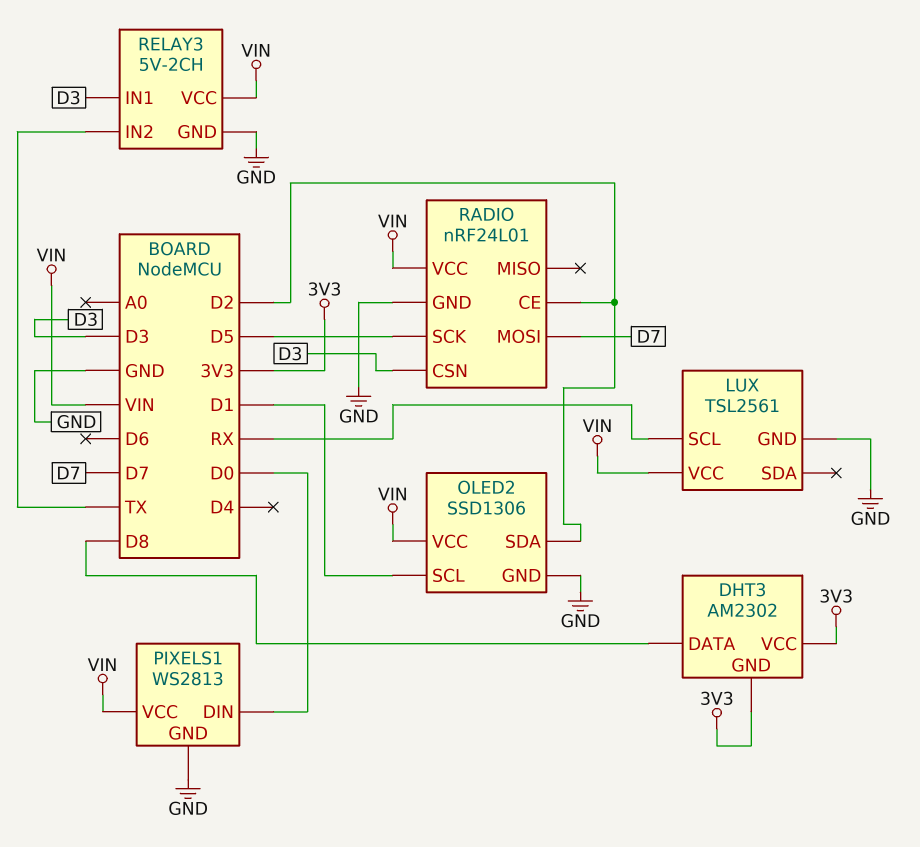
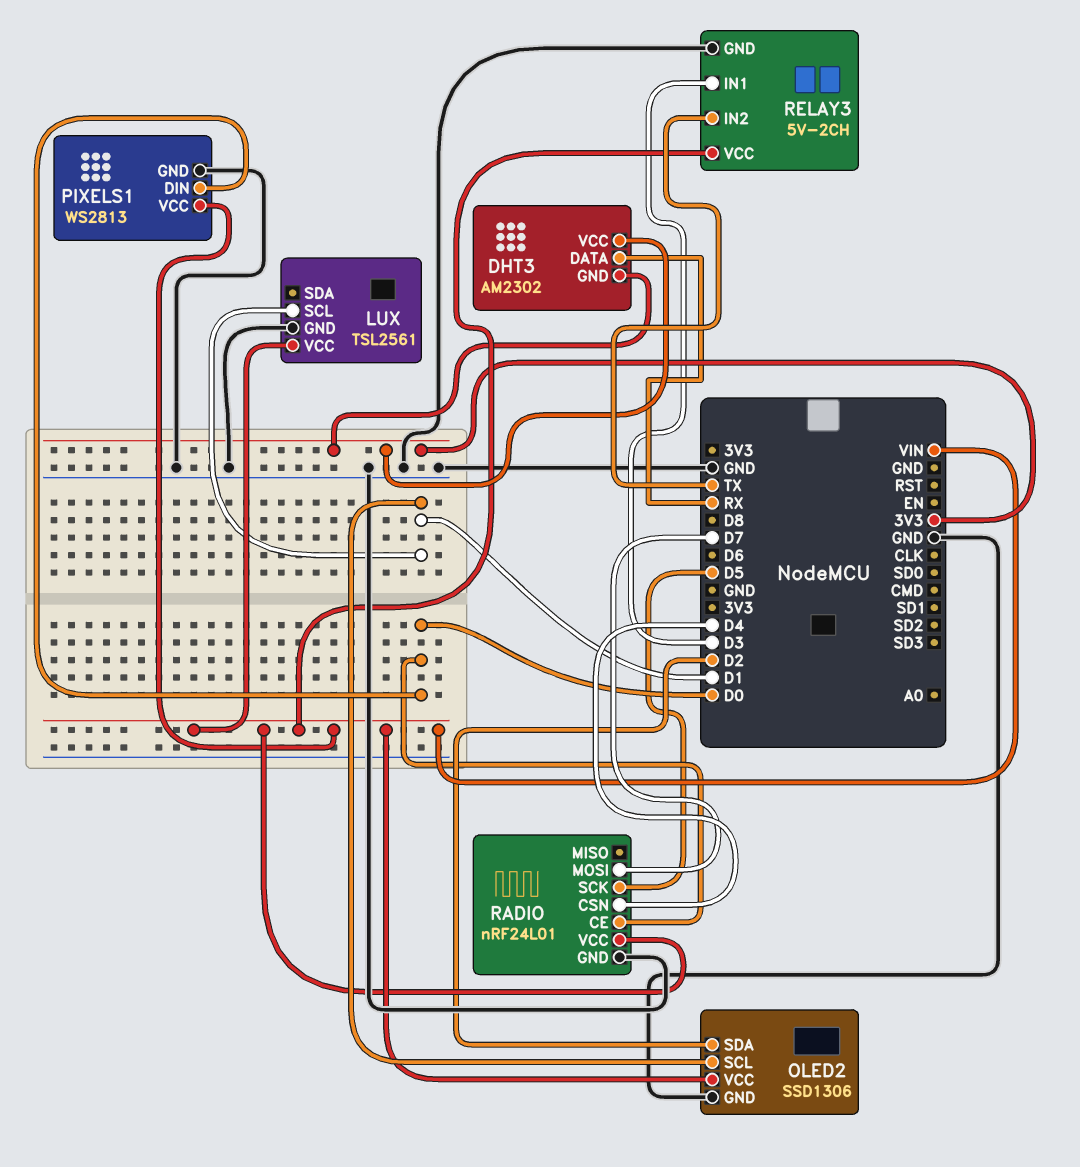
DHT3 pin DATA: D8 -> RX
LUX pin SCL: RX -> D1
RADIO pin CE: D2 -> D0
RADIO pin CSN: D3 -> D4

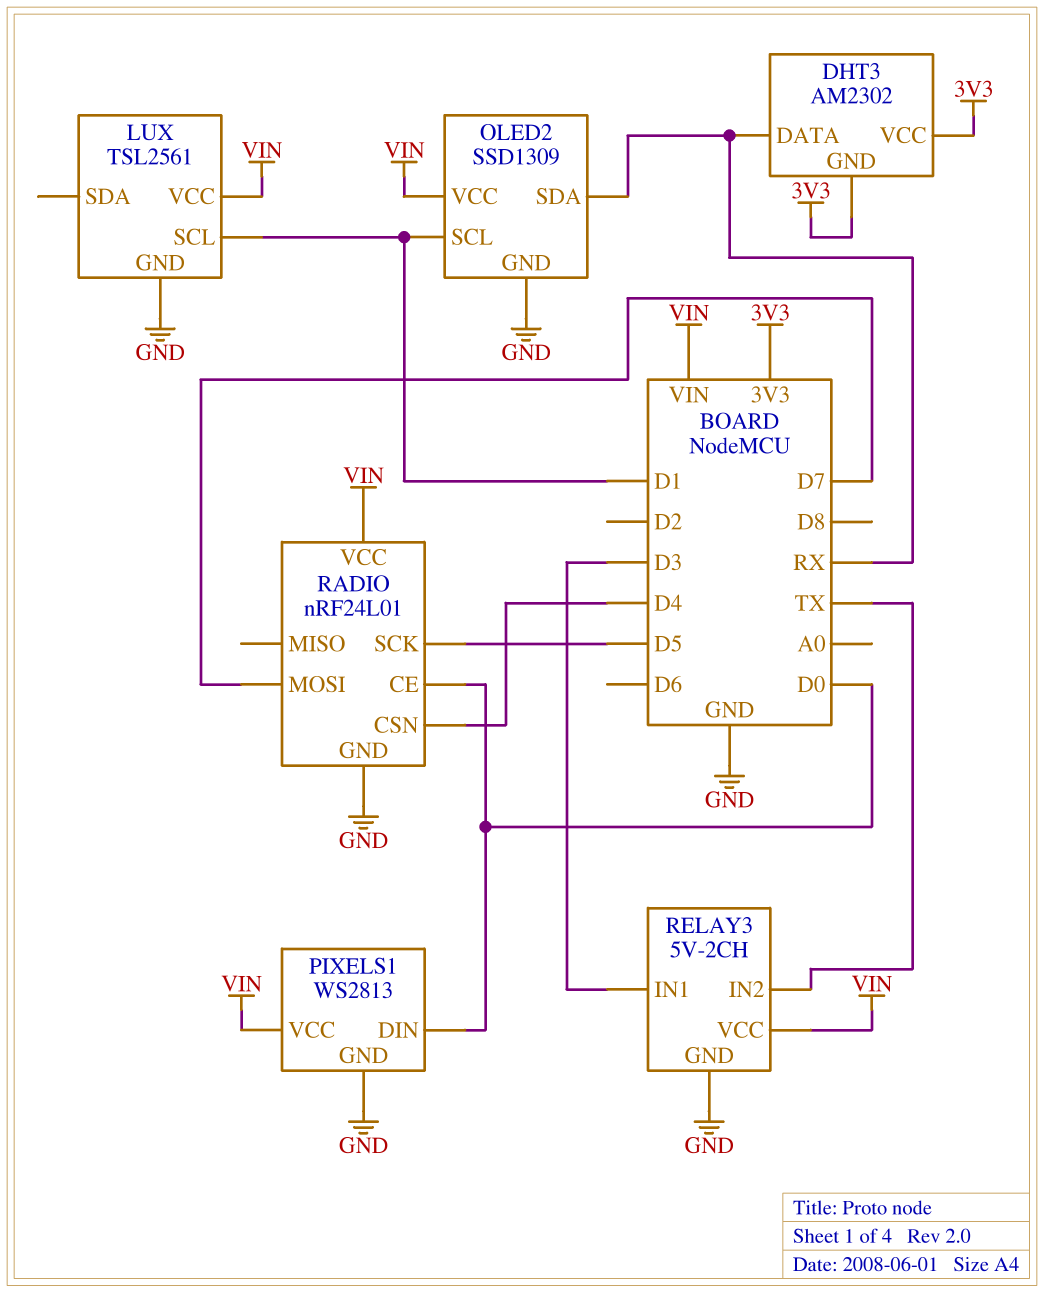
OLED2: SSD1306 -> SSD1309
OLED2 pin SDA: D2 -> RX

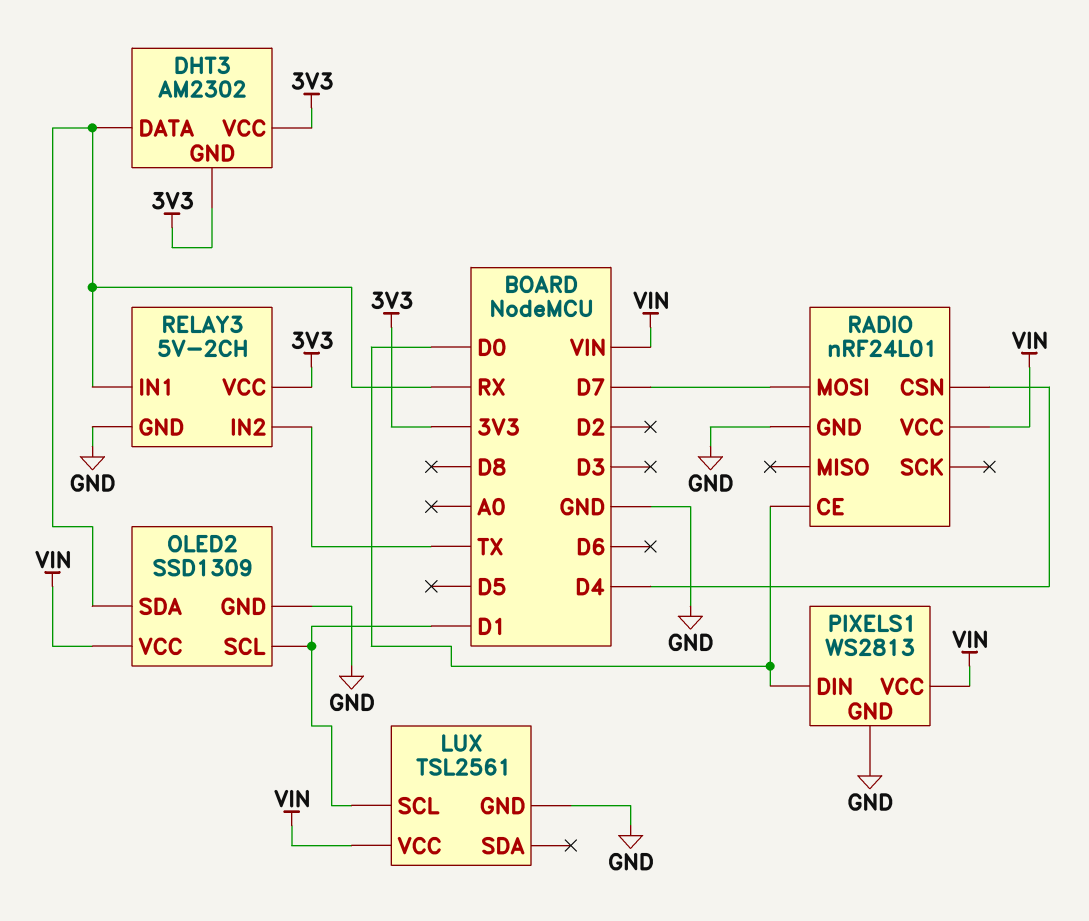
RADIO pin SCK: D5 -> none
RELAY3 pin IN1: D3 -> RX
RELAY3 pin VCC: VIN -> 3V3

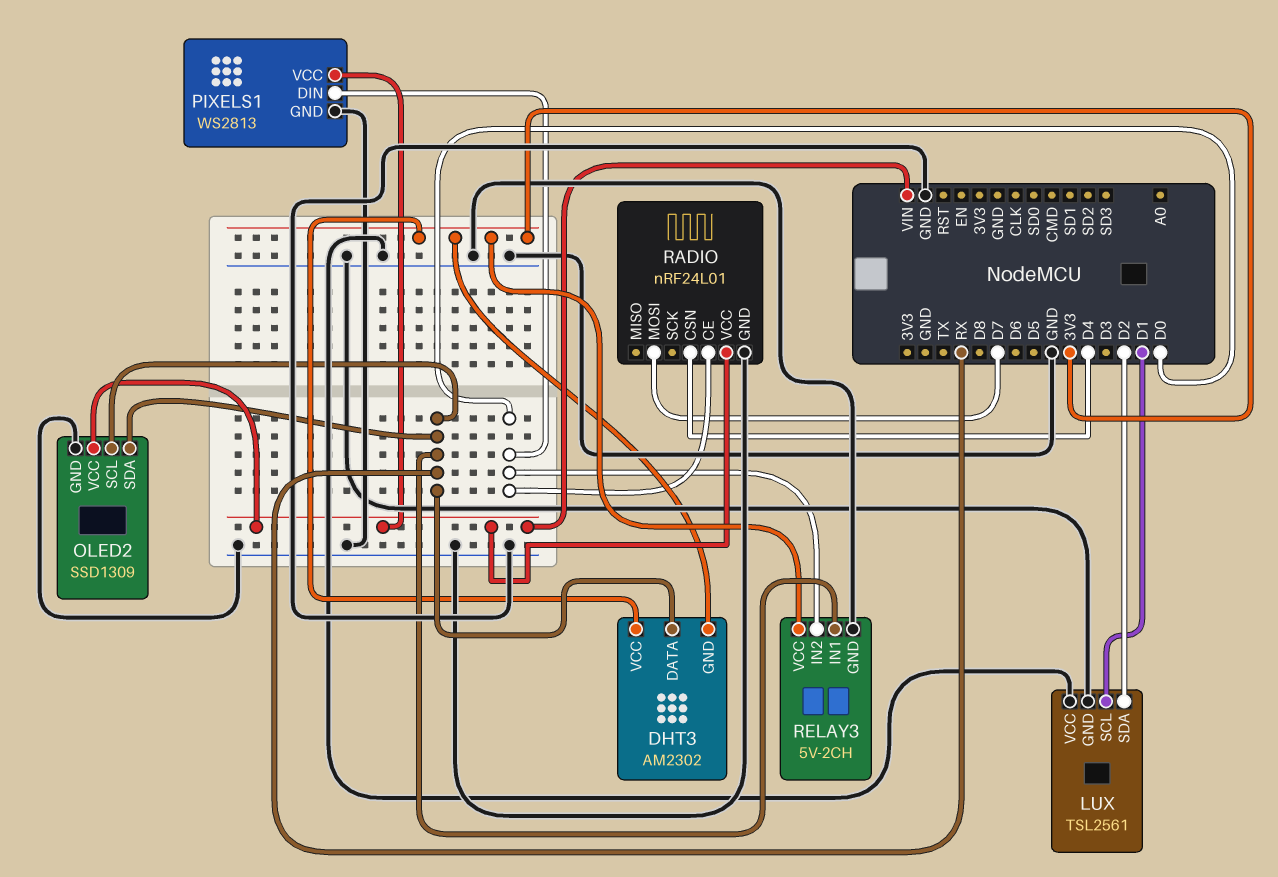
LUX pin SDA: none -> D2
LUX pin VCC: VIN -> GND
OLED2 pin SCL: D1 -> RX
RELAY3 pin IN2: TX -> D0

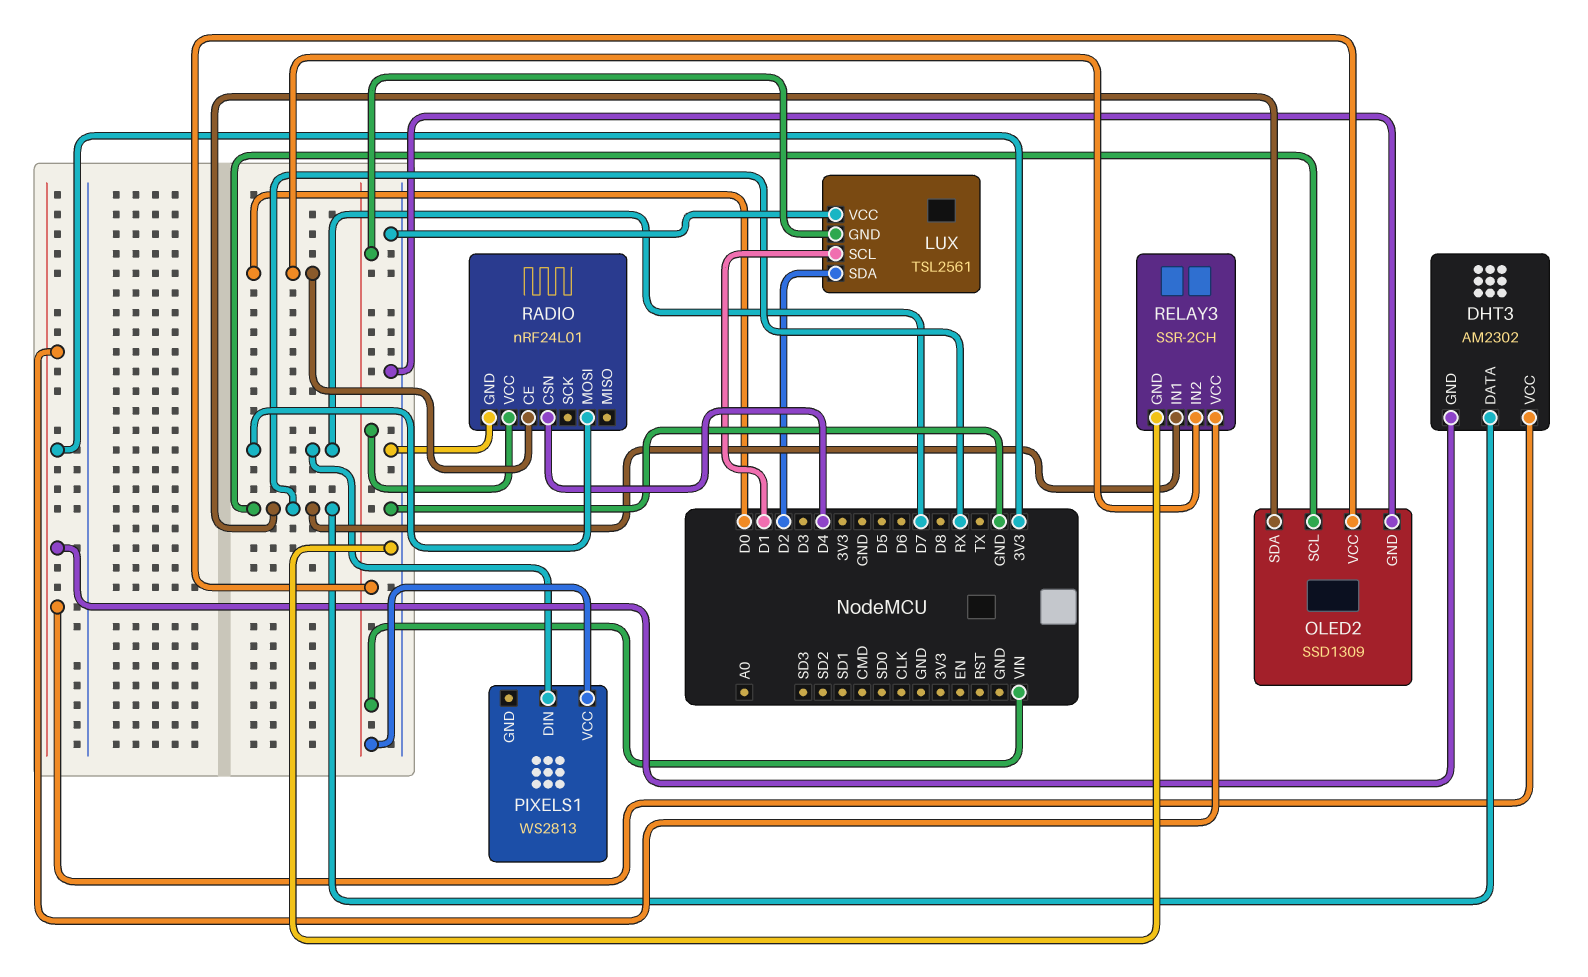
LUX pin GND: GND -> VIN
PIXELS1 pin DIN: D0 -> D7
PIXELS1 pin GND: GND -> none
RELAY3: 5V-2CH -> SSR-2CH

